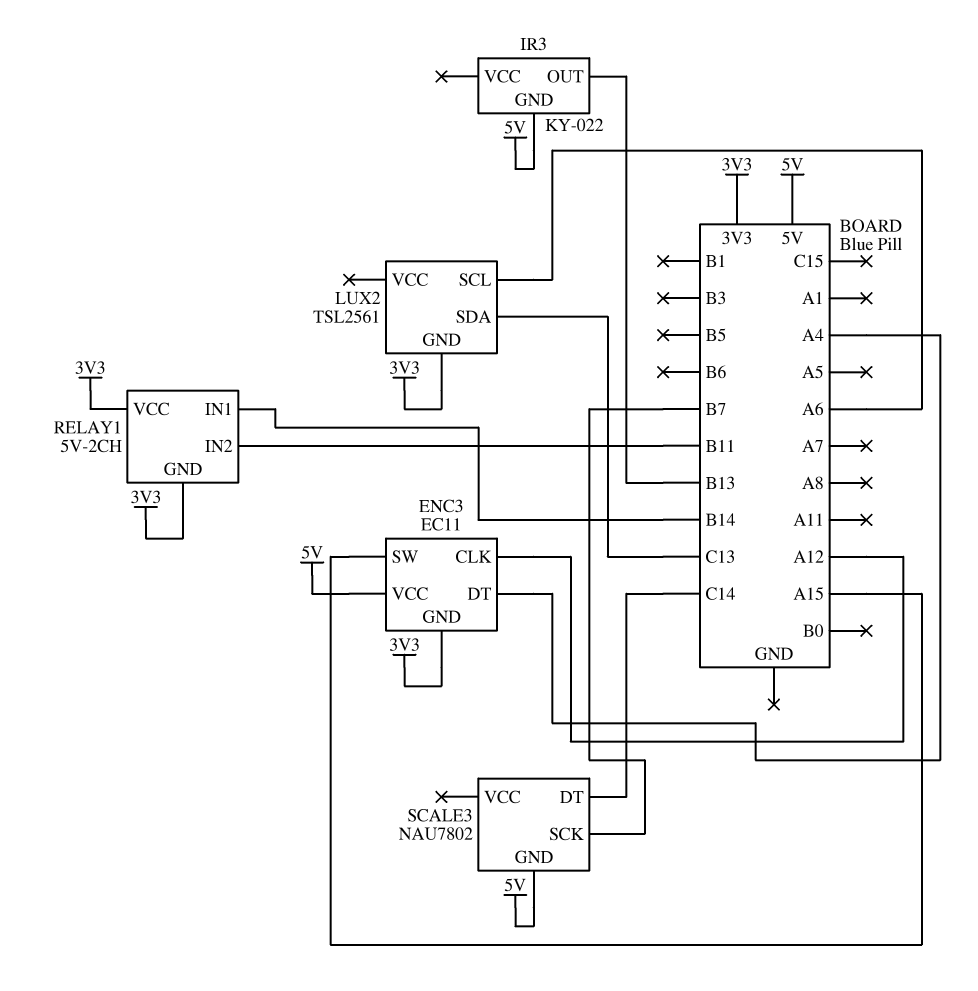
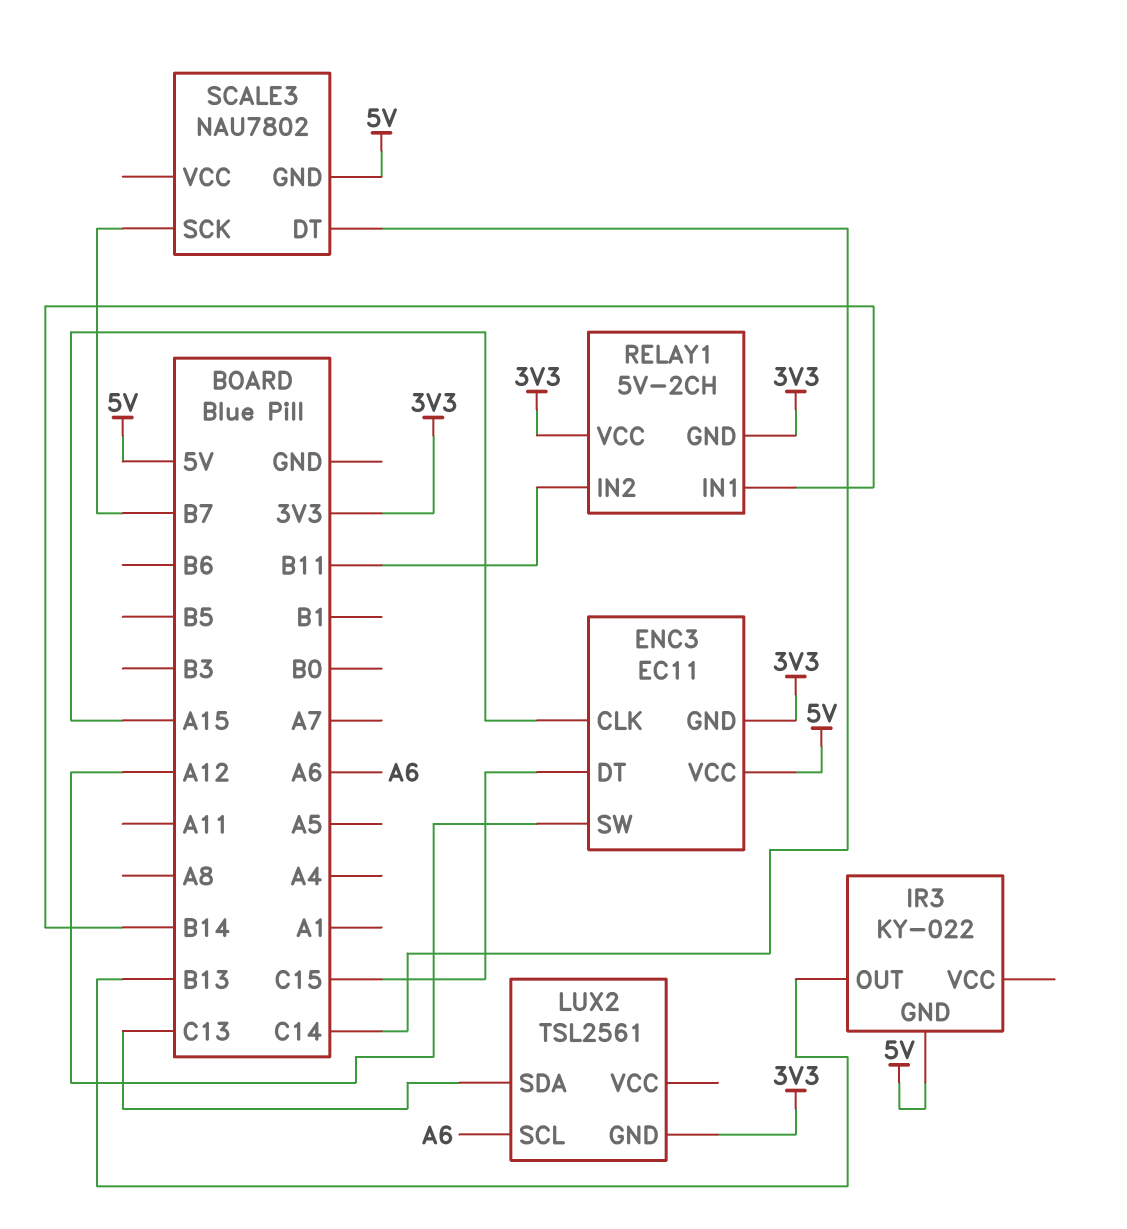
ENC3 pin CLK: A12 -> A15
ENC3 pin DT: A4 -> C15
ENC3 pin SW: A15 -> A12

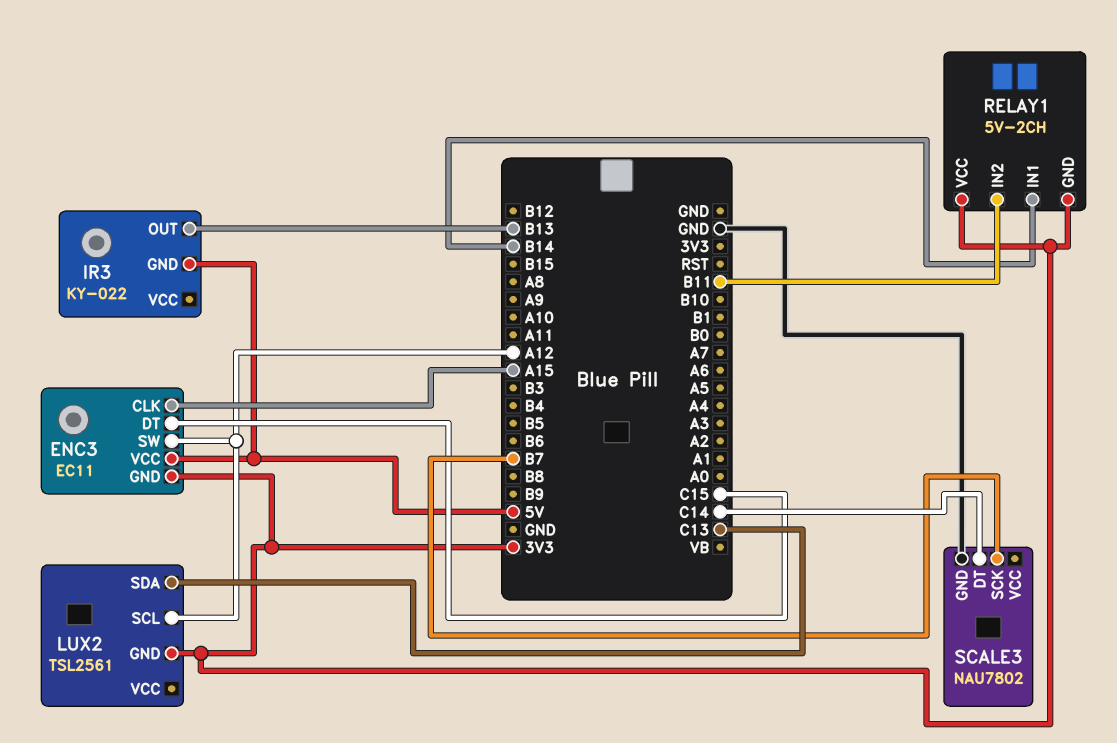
LUX2 pin SCL: A6 -> A12
SCALE3 pin GND: 5V -> GND

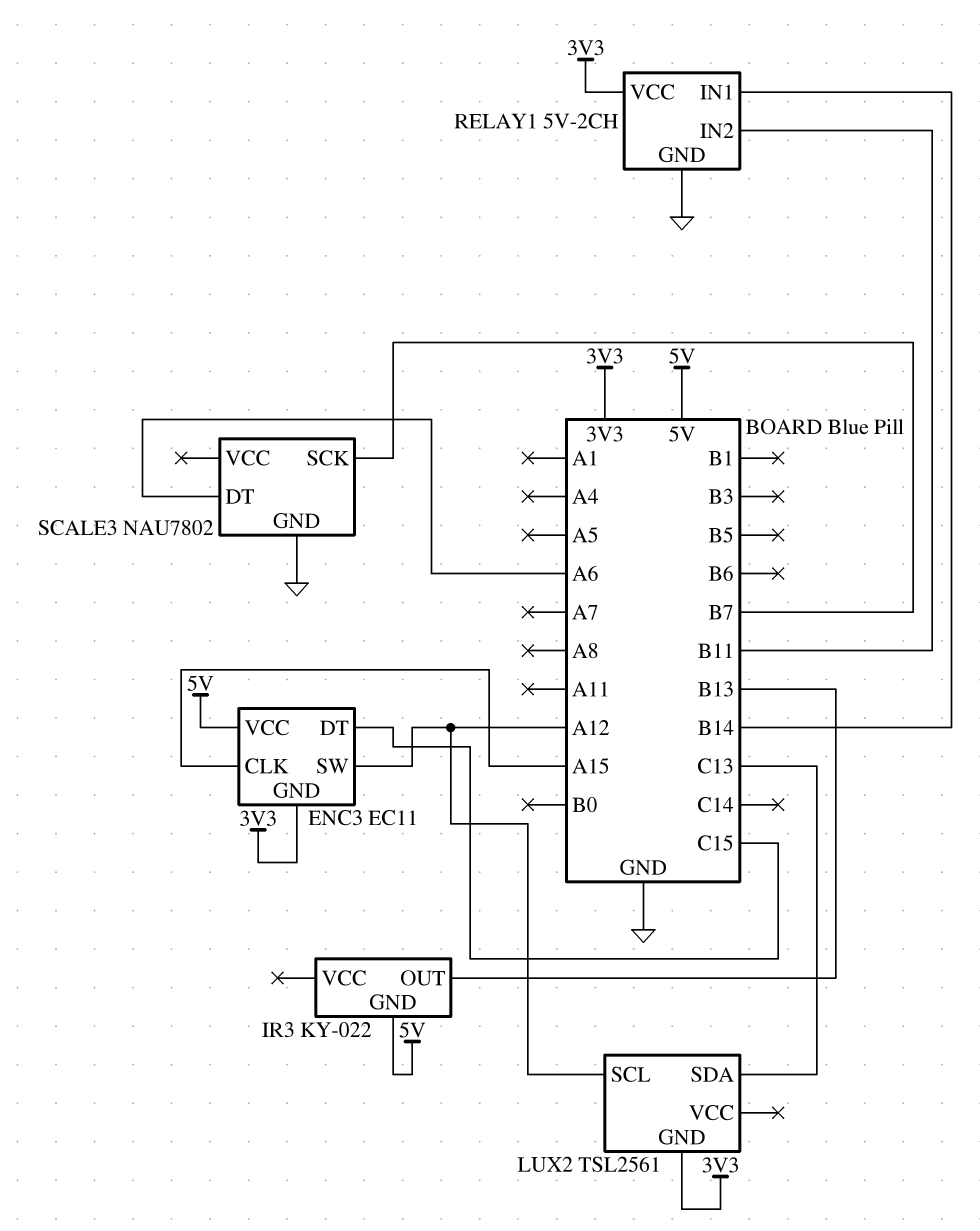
RELAY1 pin GND: 3V3 -> GND
SCALE3 pin DT: C14 -> A6

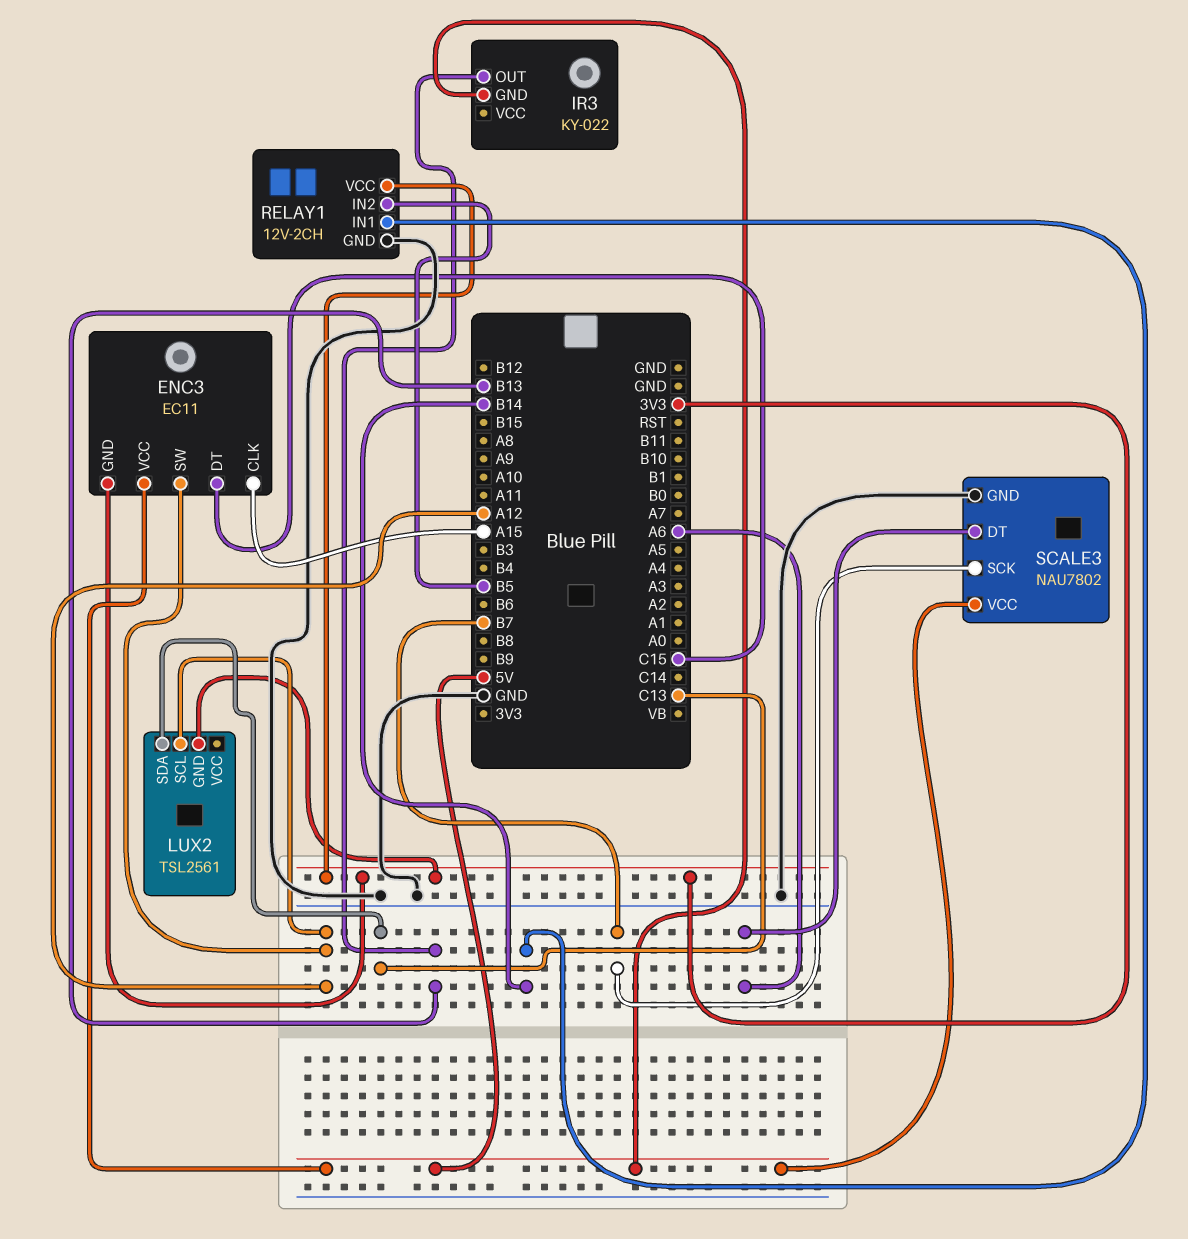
RELAY1: 5V-2CH -> 12V-2CH
RELAY1 pin IN2: B11 -> B5
SCALE3 pin VCC: none -> 5V

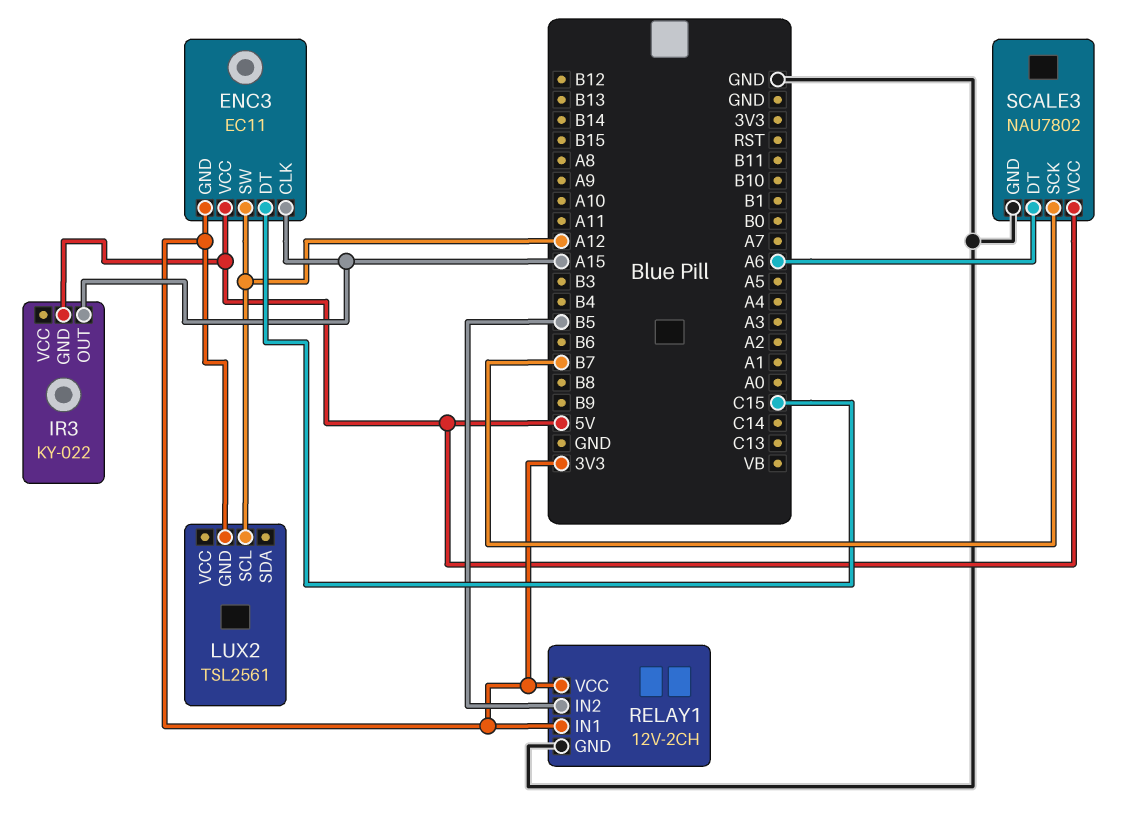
IR3 pin OUT: B13 -> A15
LUX2 pin SDA: C13 -> none
RELAY1 pin IN1: B14 -> 3V3

